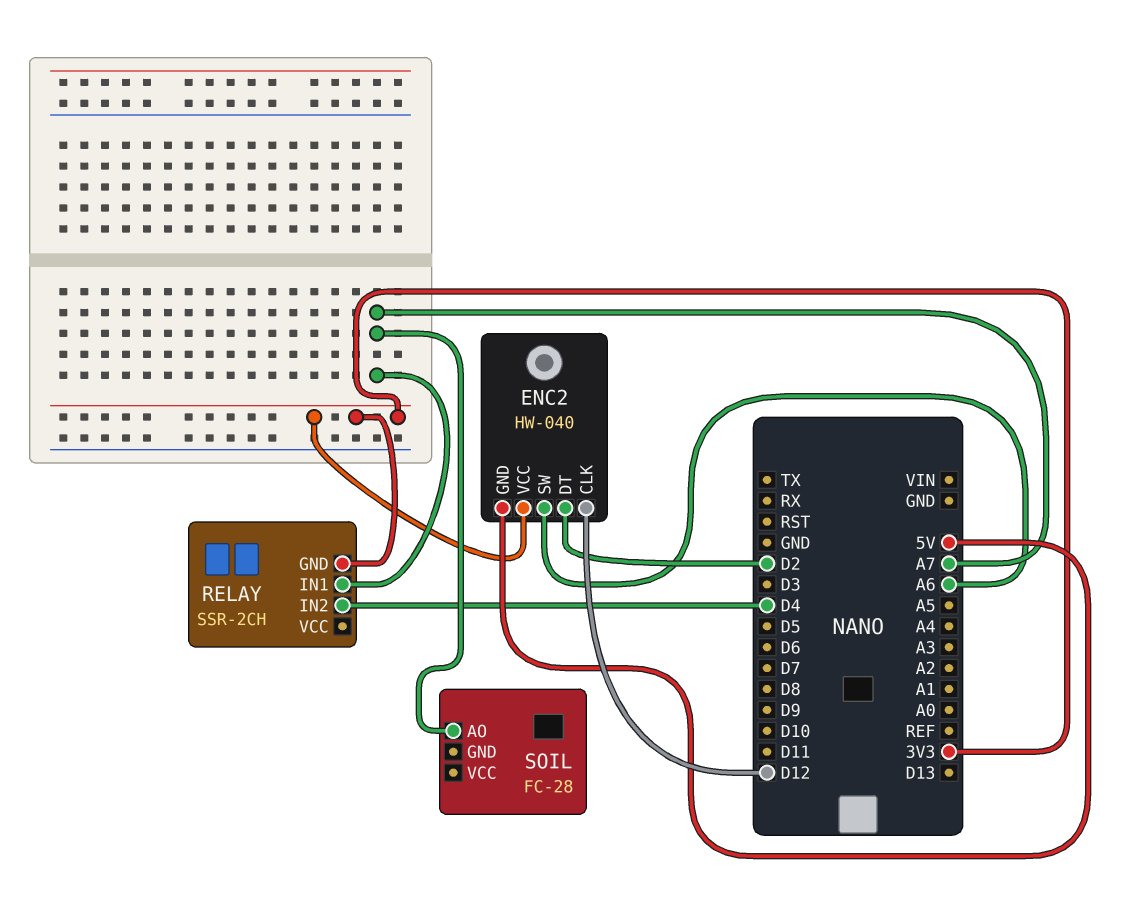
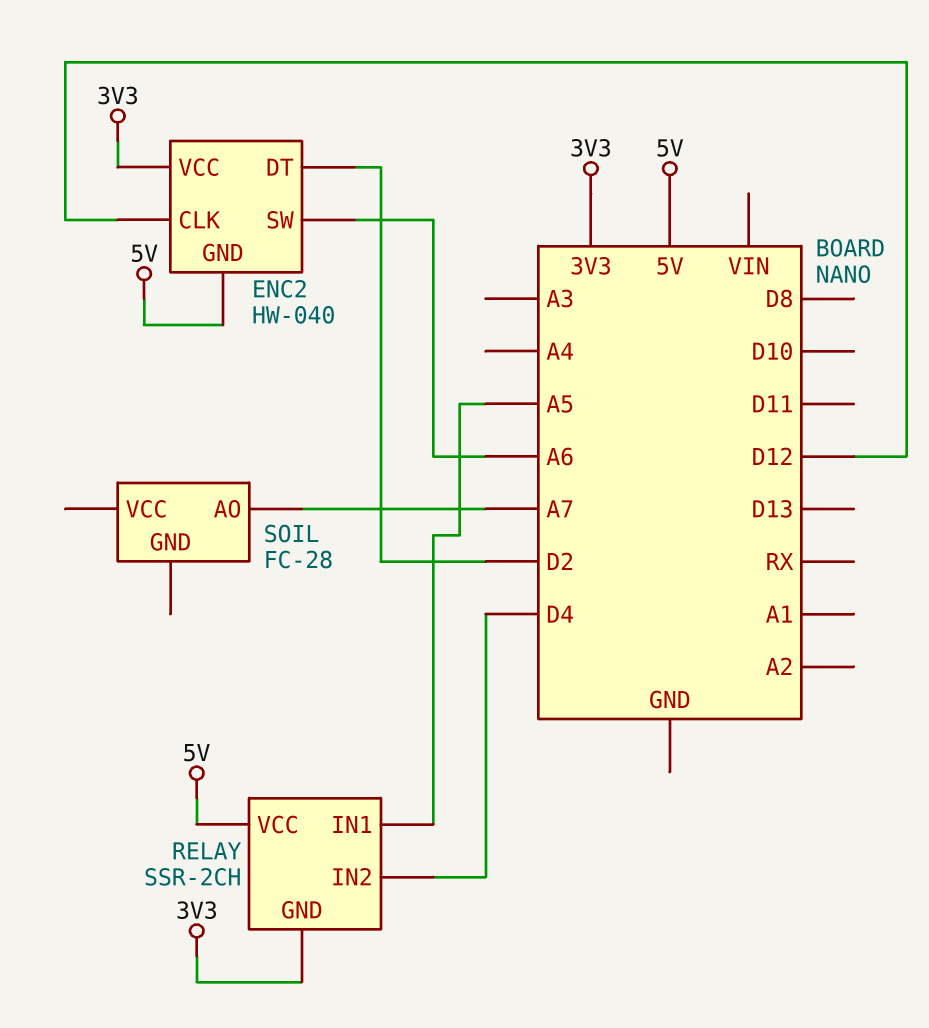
RELAY pin IN1: A7 -> A5
RELAY pin VCC: none -> 5V

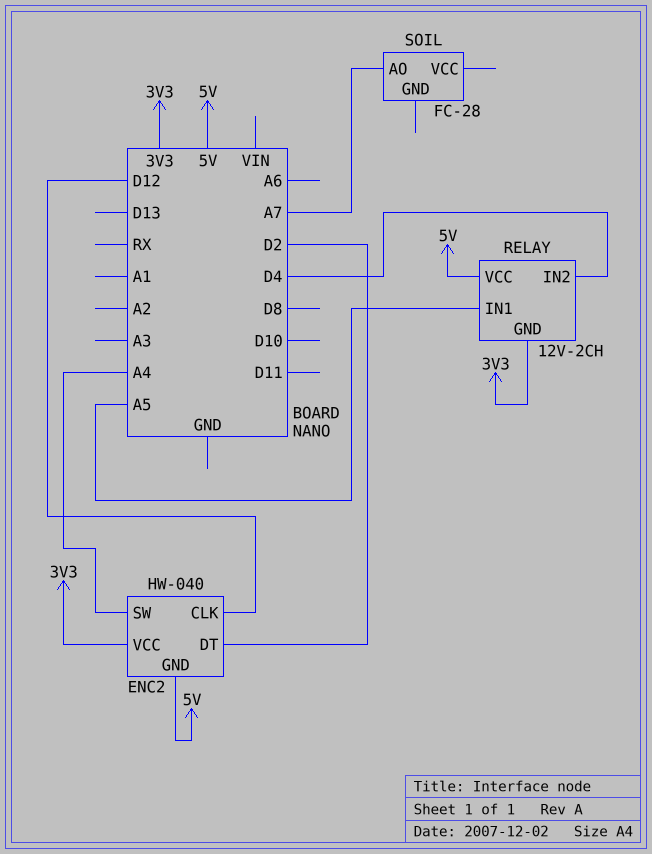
ENC2 pin SW: A6 -> A4
RELAY: SSR-2CH -> 12V-2CH

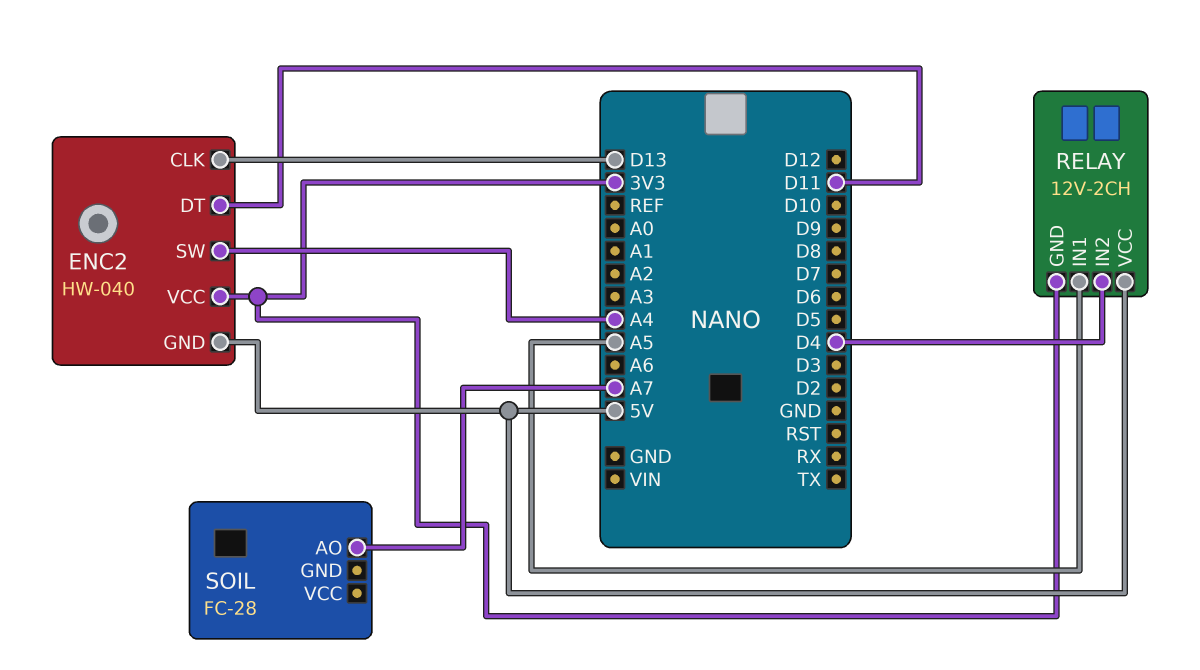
ENC2 pin CLK: D12 -> D13
ENC2 pin DT: D2 -> D11

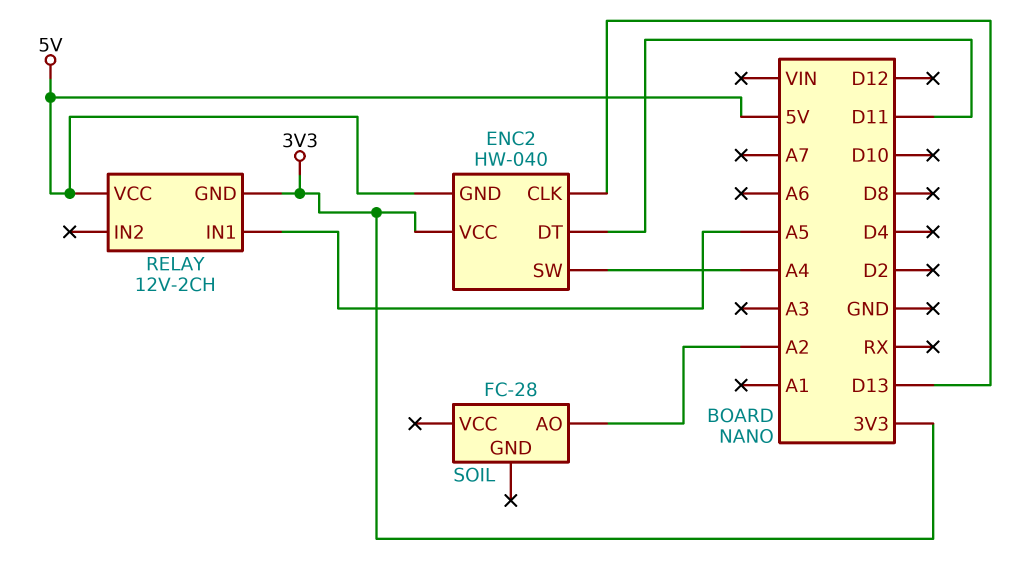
RELAY pin IN2: D4 -> none
SOIL pin AO: A7 -> A2

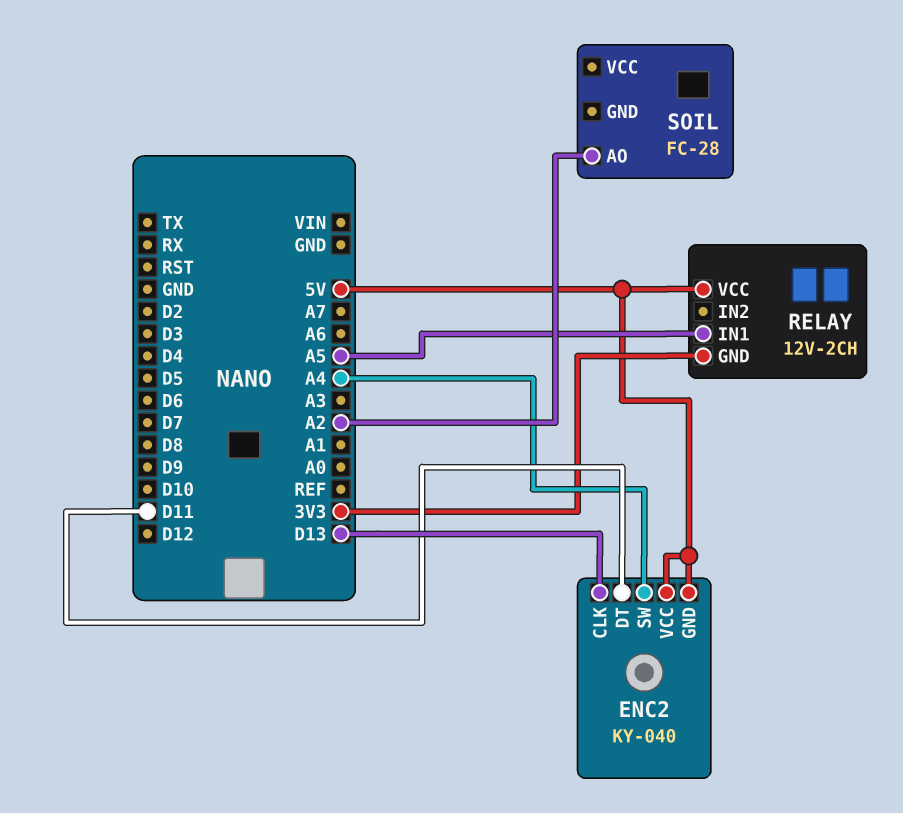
ENC2: HW-040 -> KY-040
ENC2 pin VCC: 3V3 -> 5V

